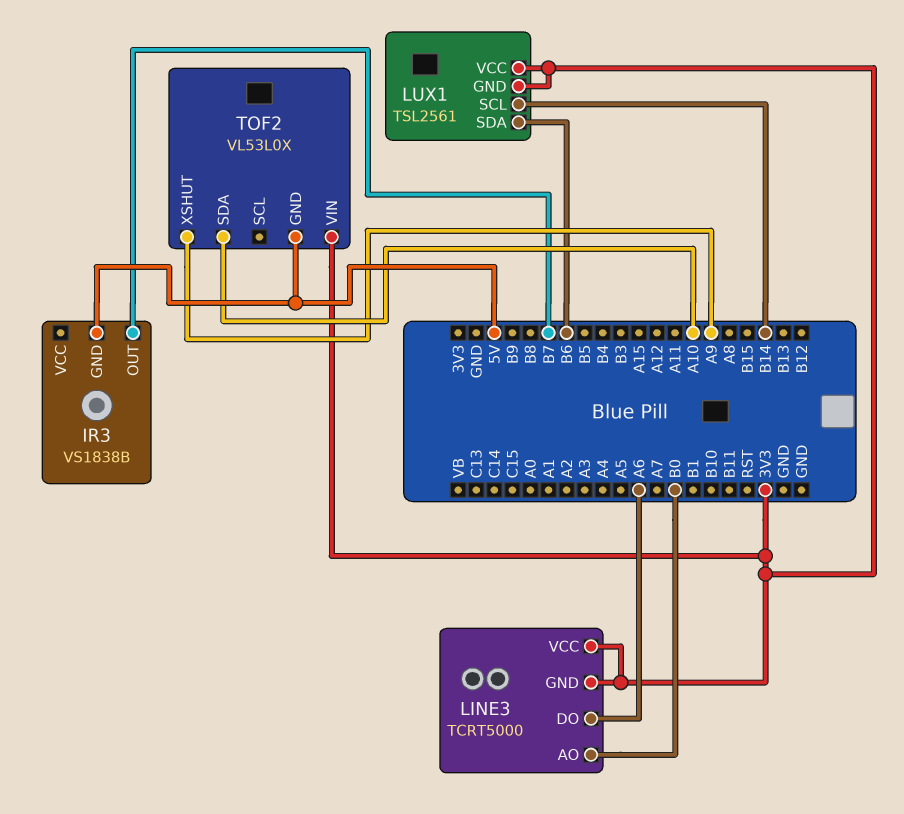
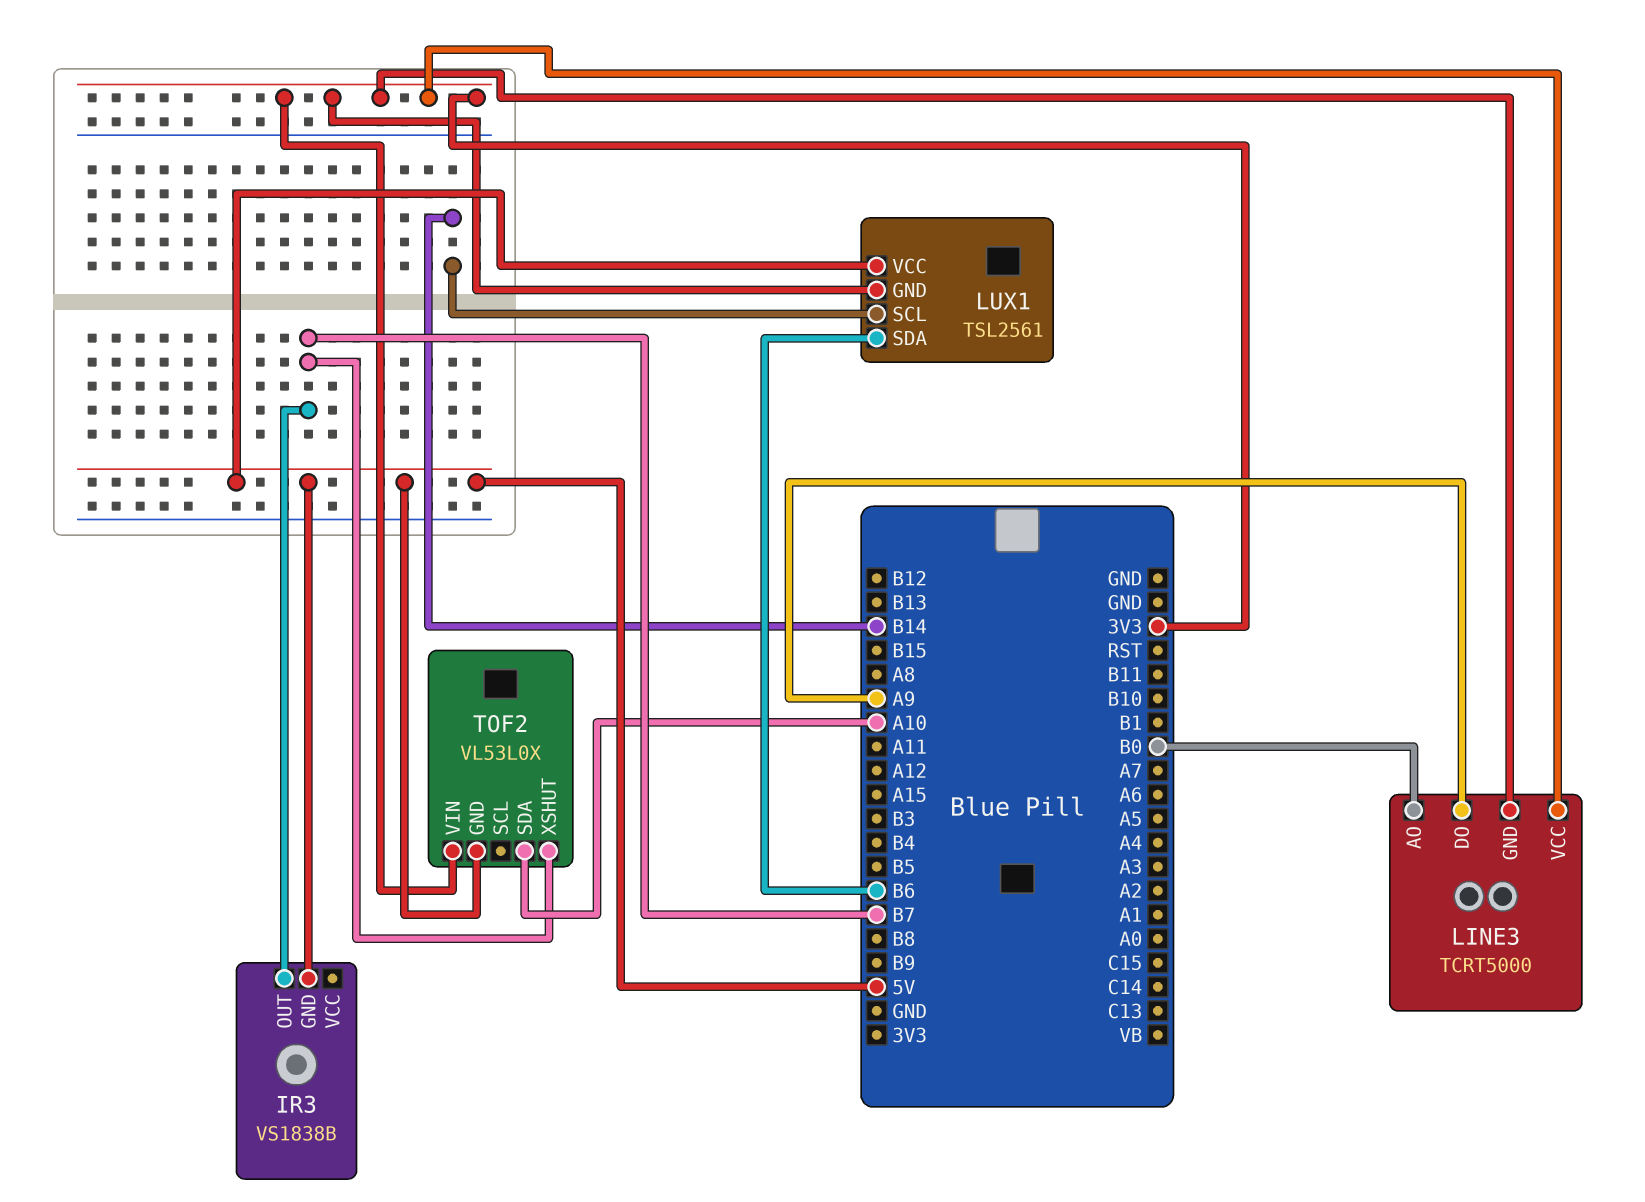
LINE3 pin DO: A6 -> A9
LUX1 pin VCC: 3V3 -> 5V
TOF2 pin XSHUT: A9 -> B7

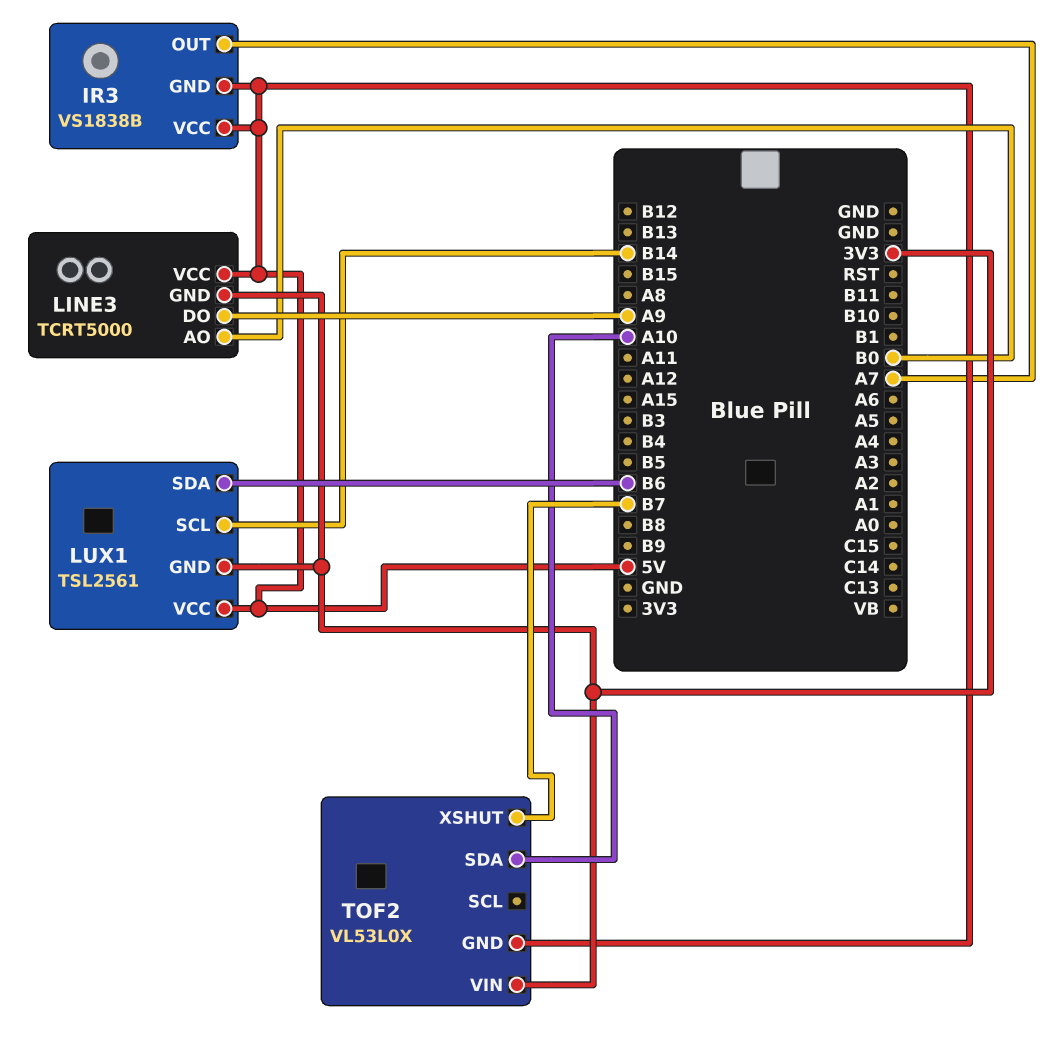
IR3 pin OUT: B7 -> A7
IR3 pin VCC: none -> 5V
LINE3 pin VCC: 3V3 -> 5V

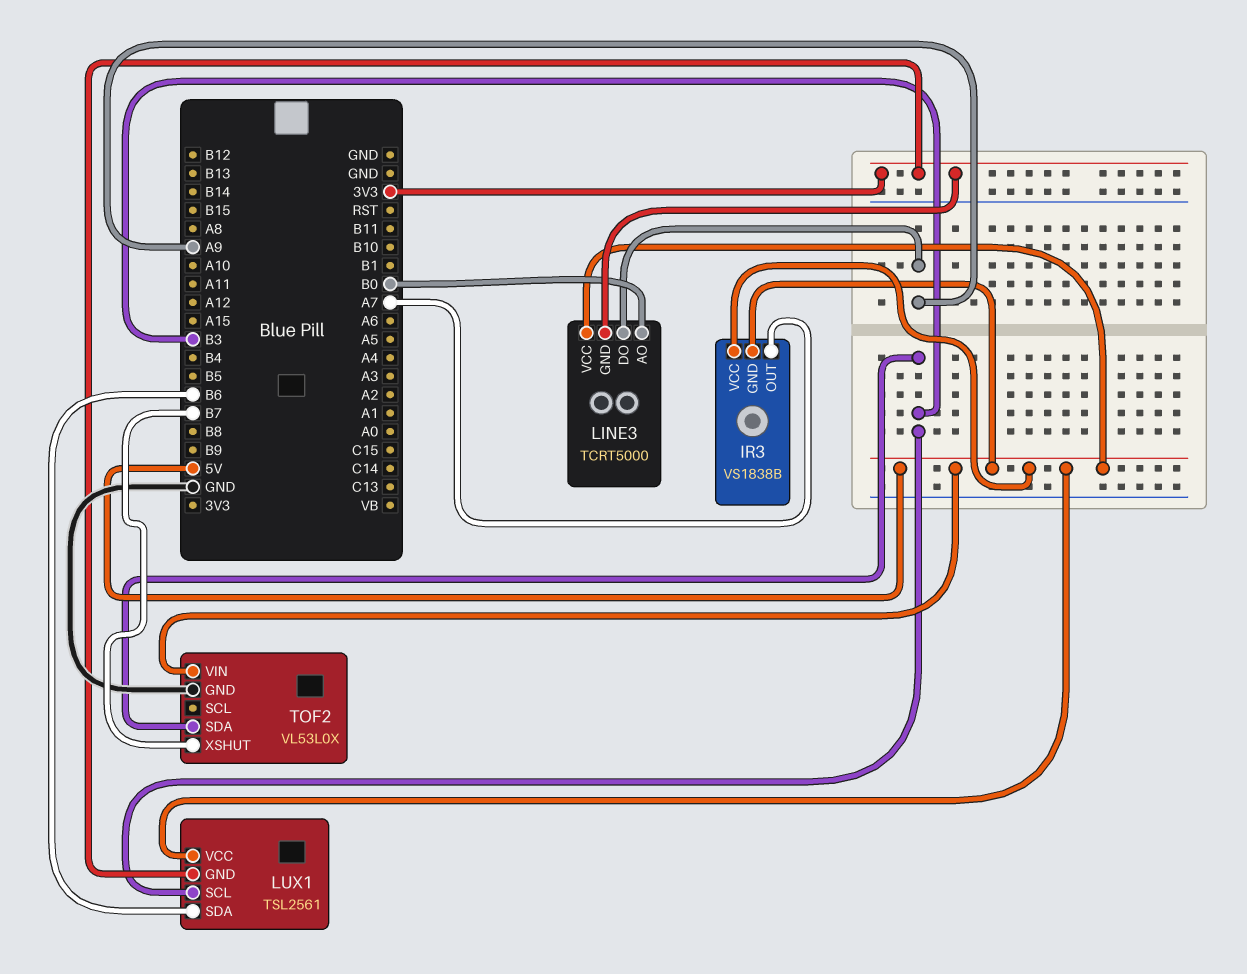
LUX1 pin SCL: B14 -> B3
TOF2 pin GND: 5V -> GND
TOF2 pin SDA: A10 -> B3
TOF2 pin VIN: 3V3 -> 5V

